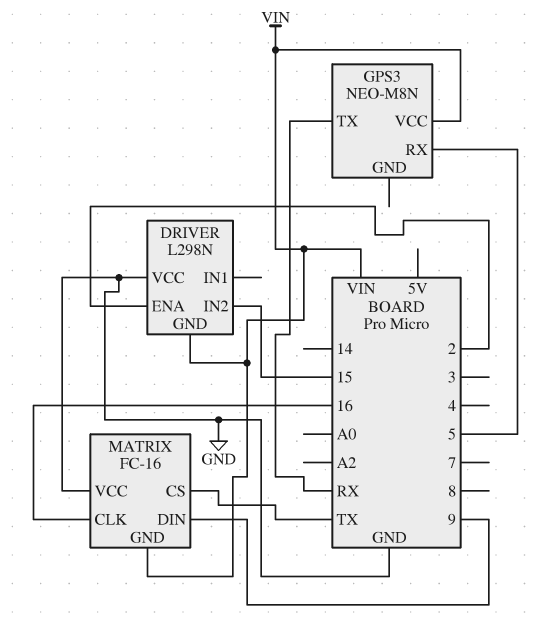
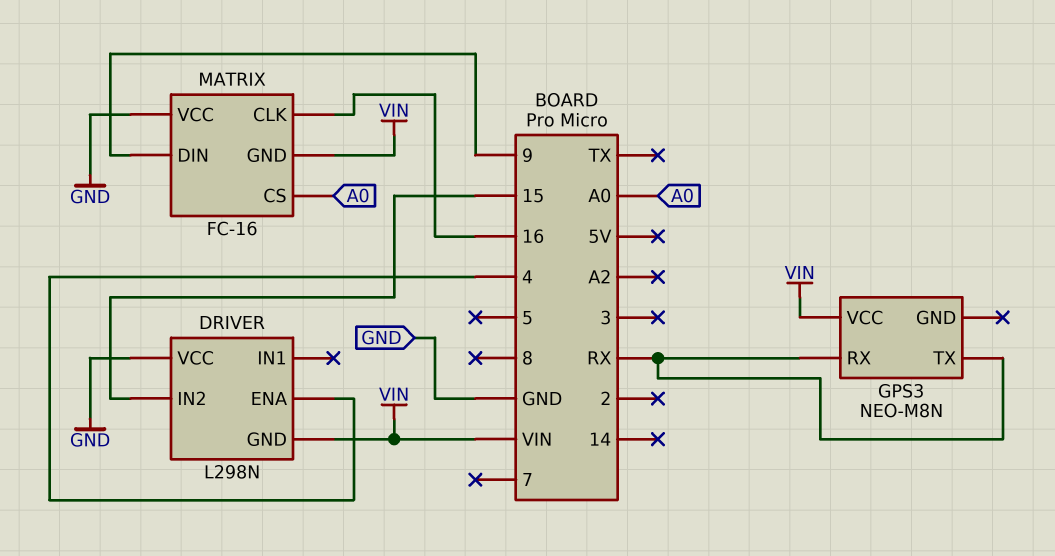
DRIVER pin ENA: 2 -> 4
GPS3 pin RX: 5 -> RX
MATRIX pin CS: TX -> A0

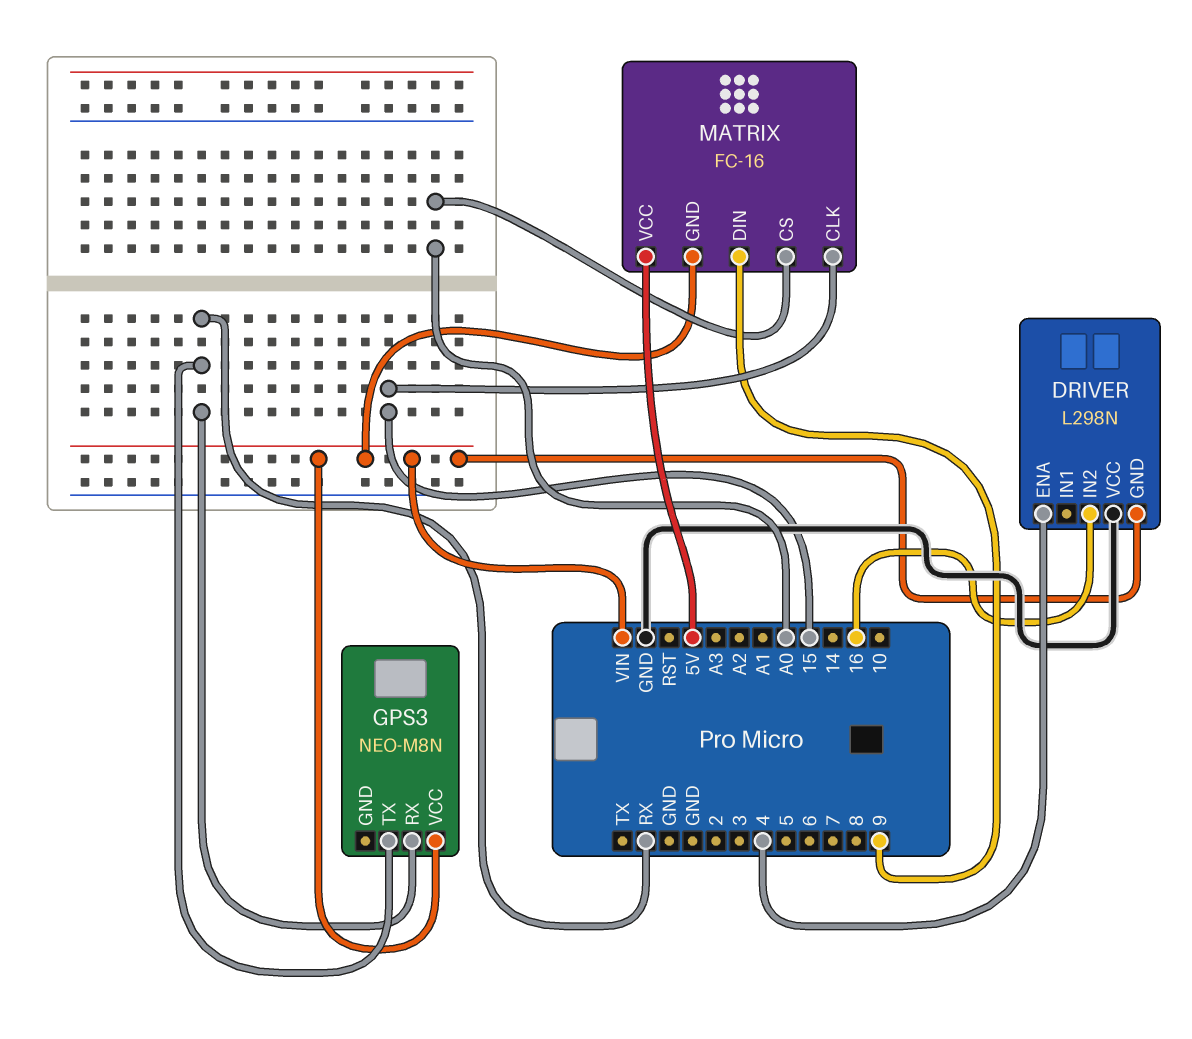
DRIVER pin IN2: 15 -> 16
MATRIX pin CLK: 16 -> 15
MATRIX pin VCC: GND -> 5V

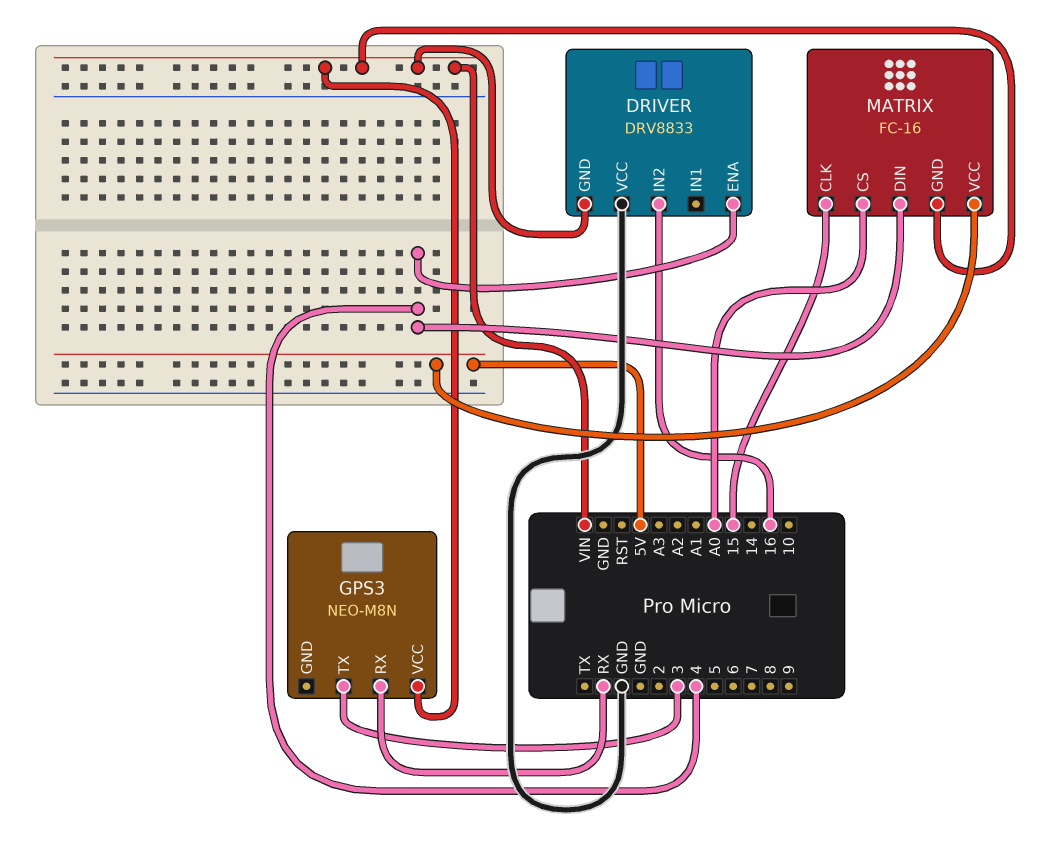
DRIVER: L298N -> DRV8833
GPS3 pin TX: RX -> 3
MATRIX pin DIN: 9 -> 4

